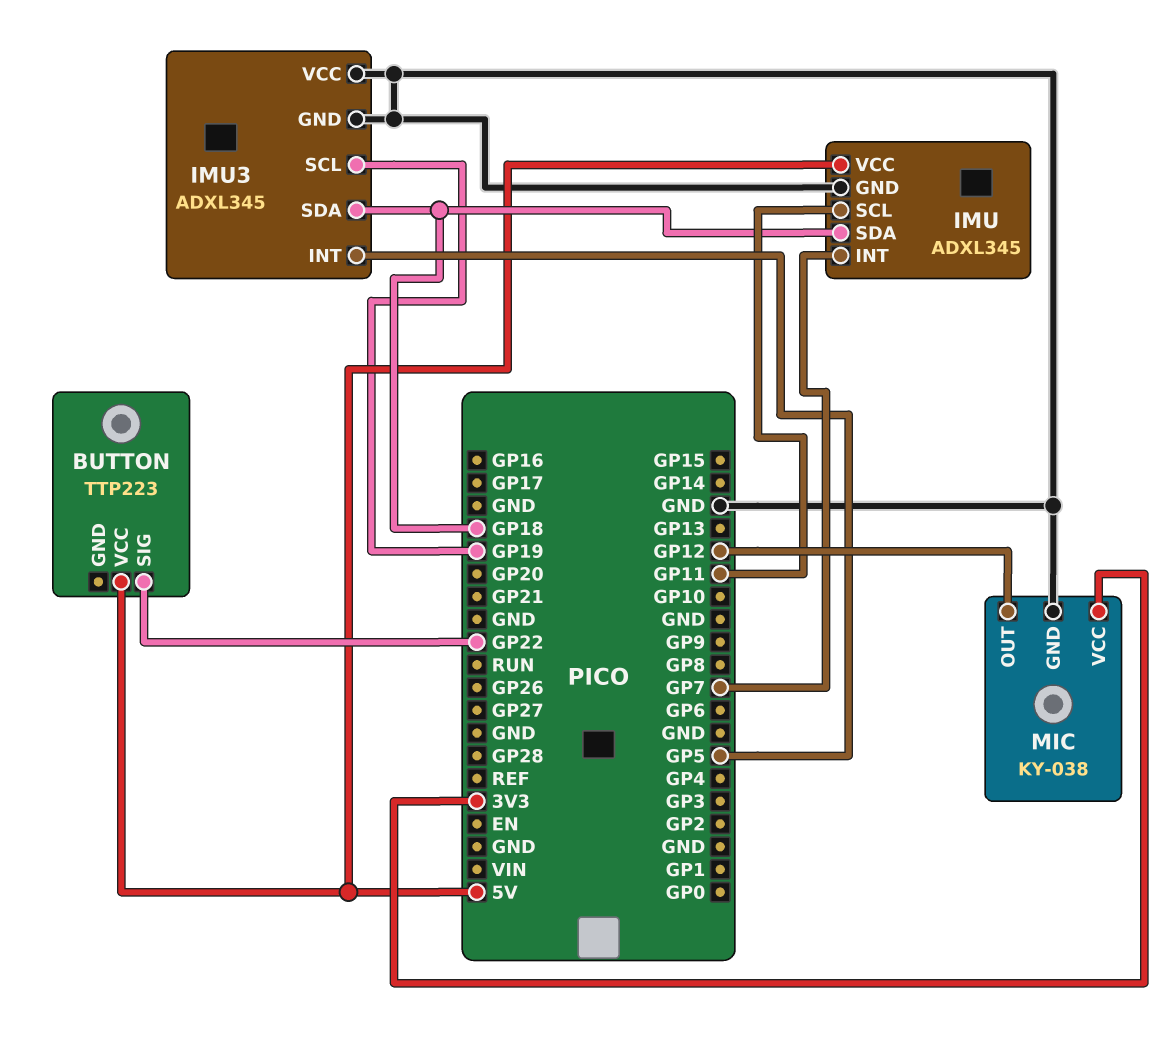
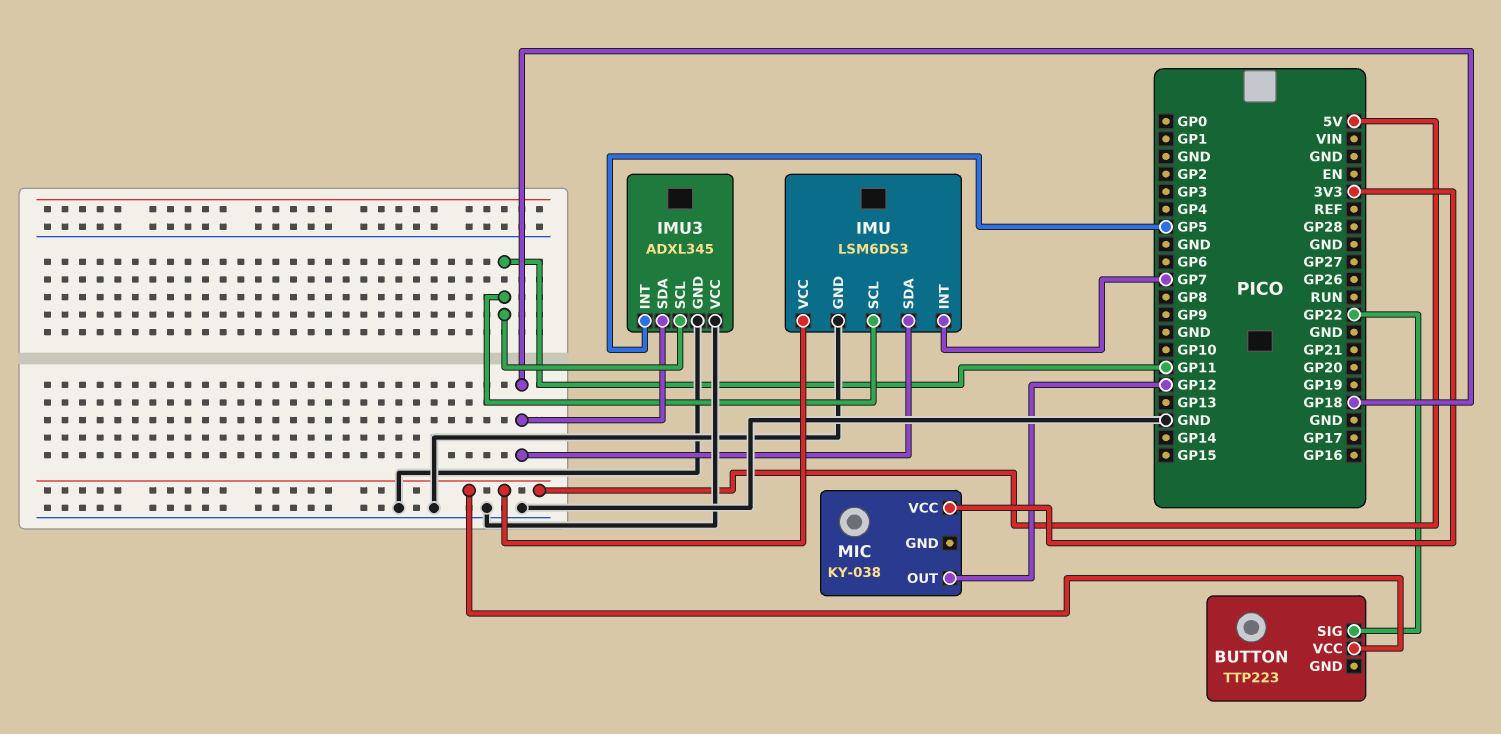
IMU: ADXL345 -> LSM6DS3
IMU3 pin SCL: GP19 -> GP11
MIC pin GND: GND -> none

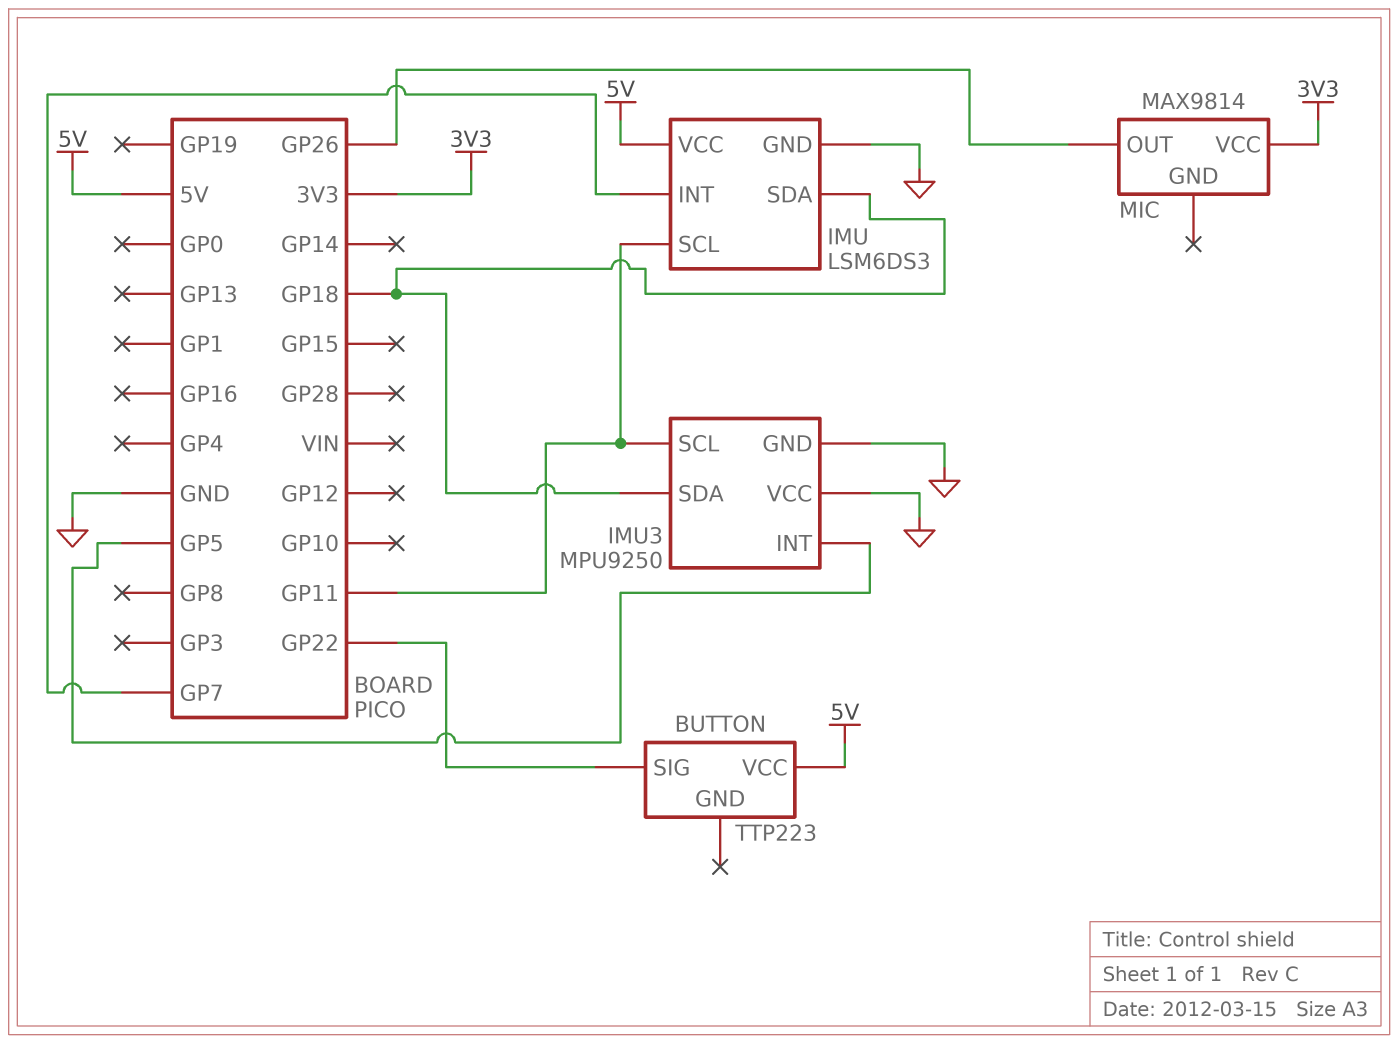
IMU3: ADXL345 -> MPU9250
MIC: KY-038 -> MAX9814
MIC pin OUT: GP12 -> GP26

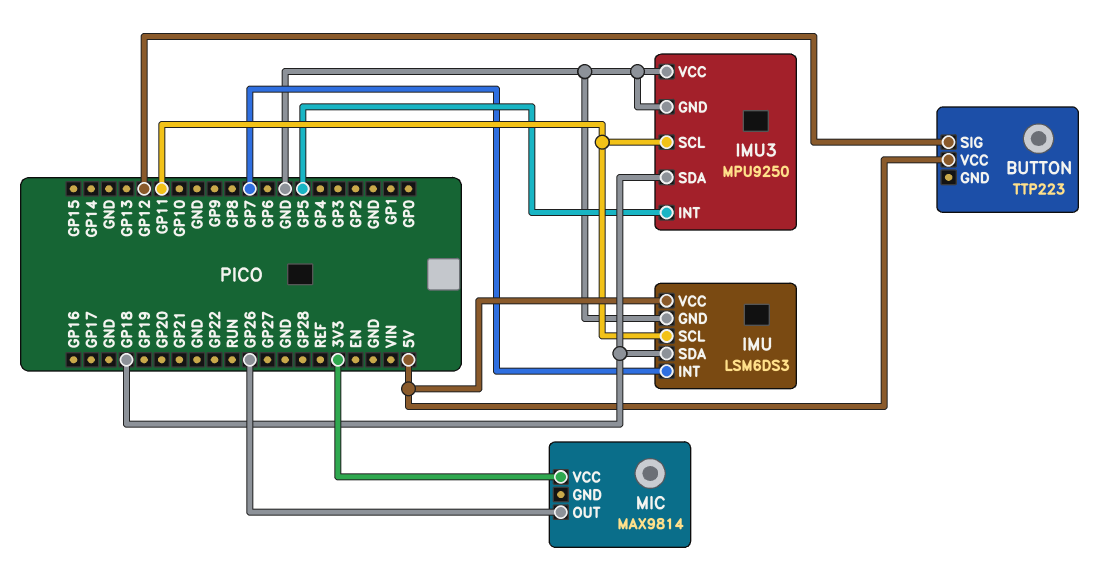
BUTTON pin SIG: GP22 -> GP12

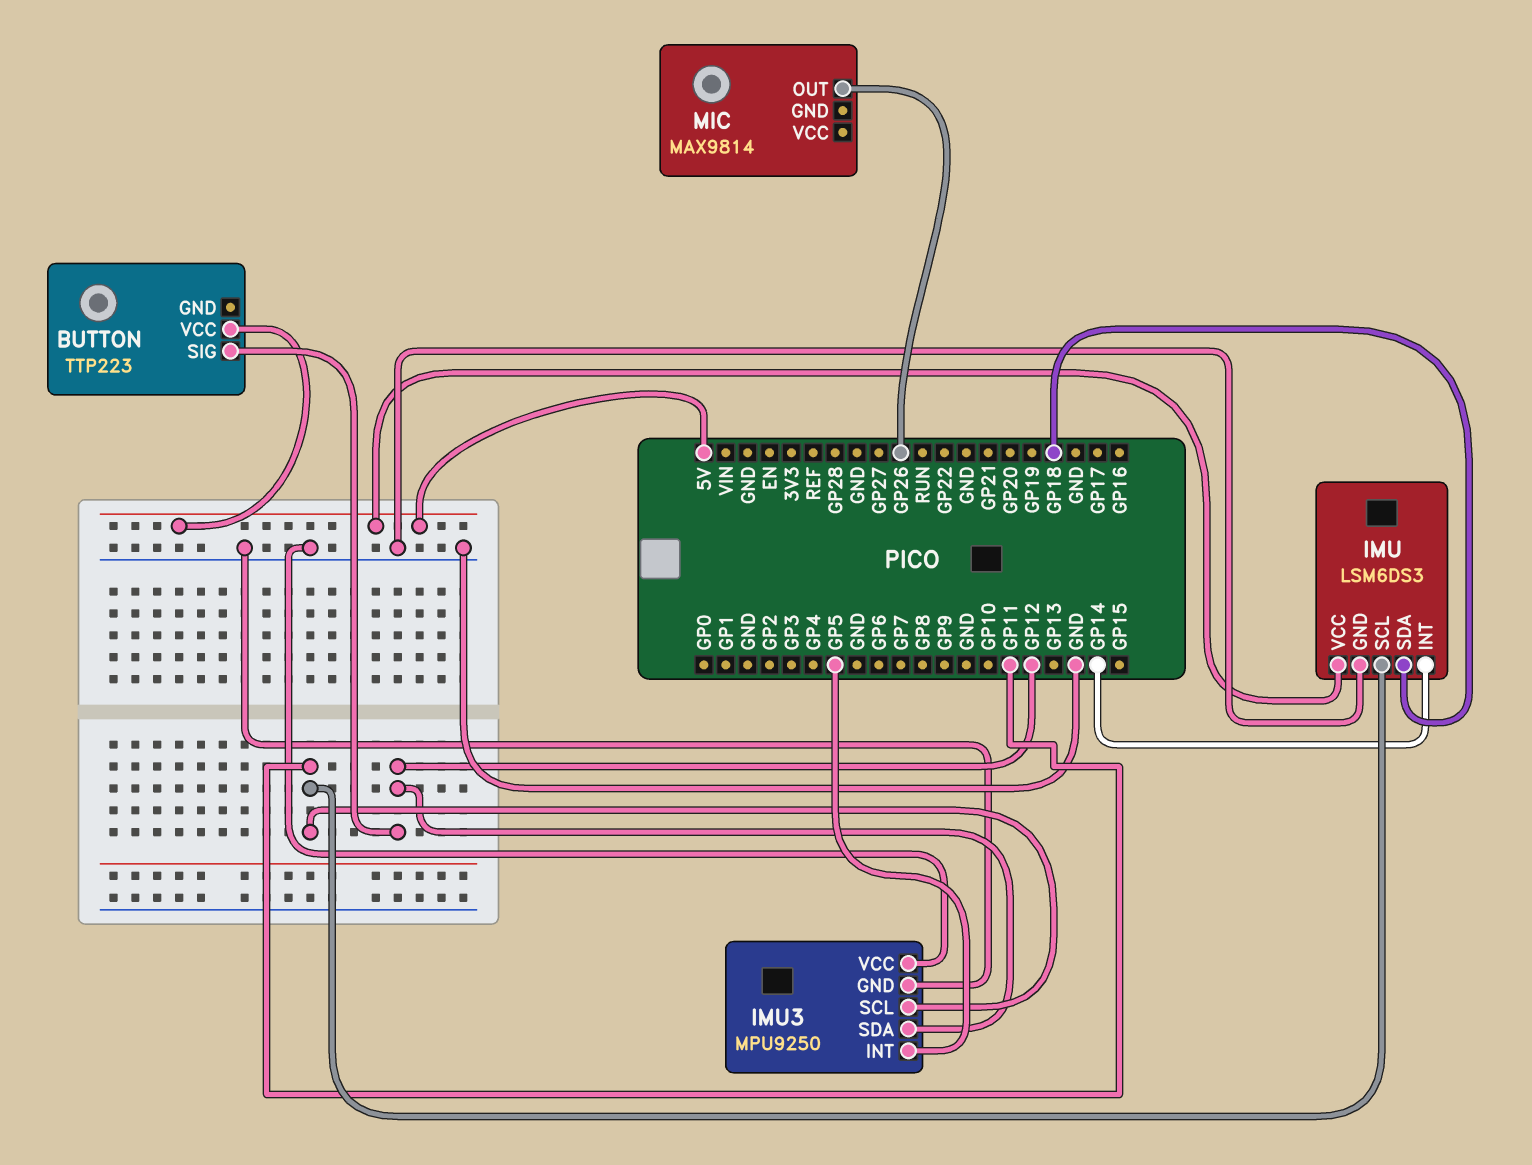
IMU pin INT: GP7 -> GP14
IMU3 pin SDA: GP18 -> GP12
MIC pin VCC: 3V3 -> none

